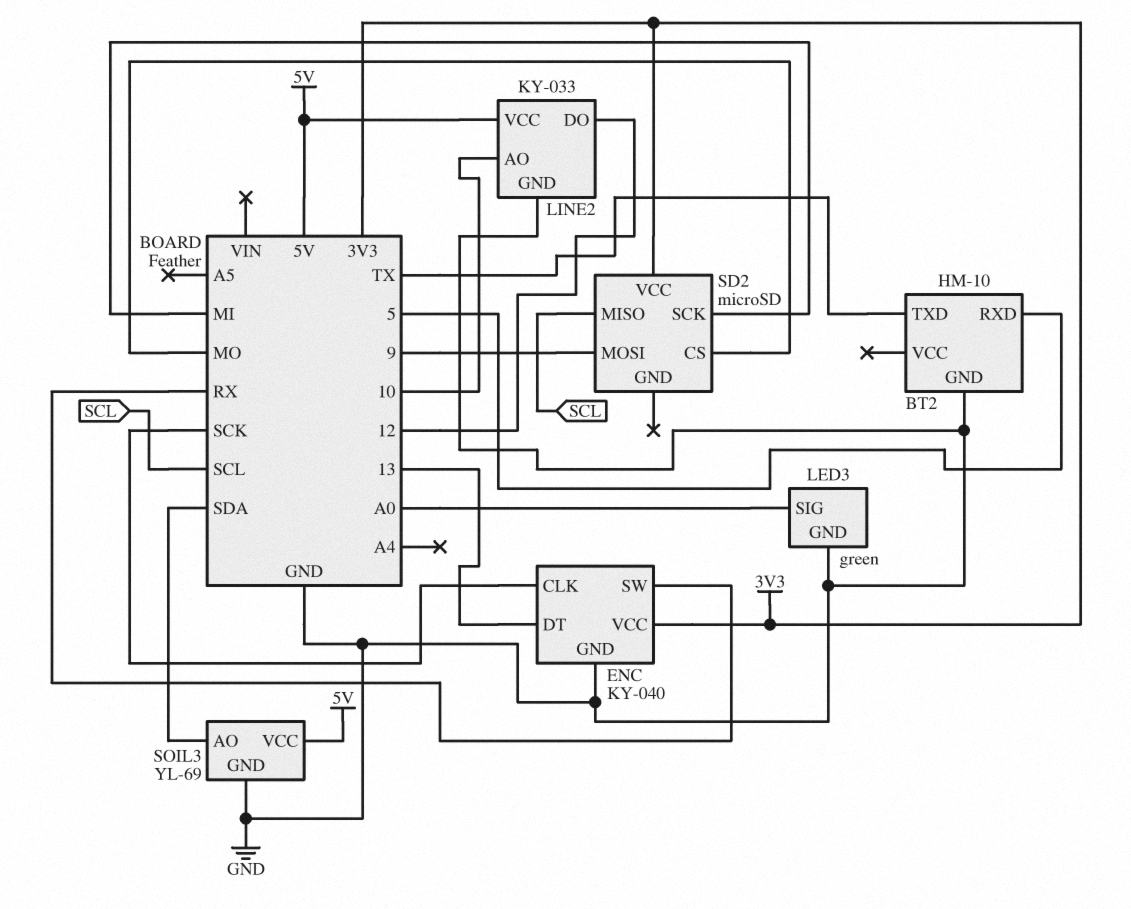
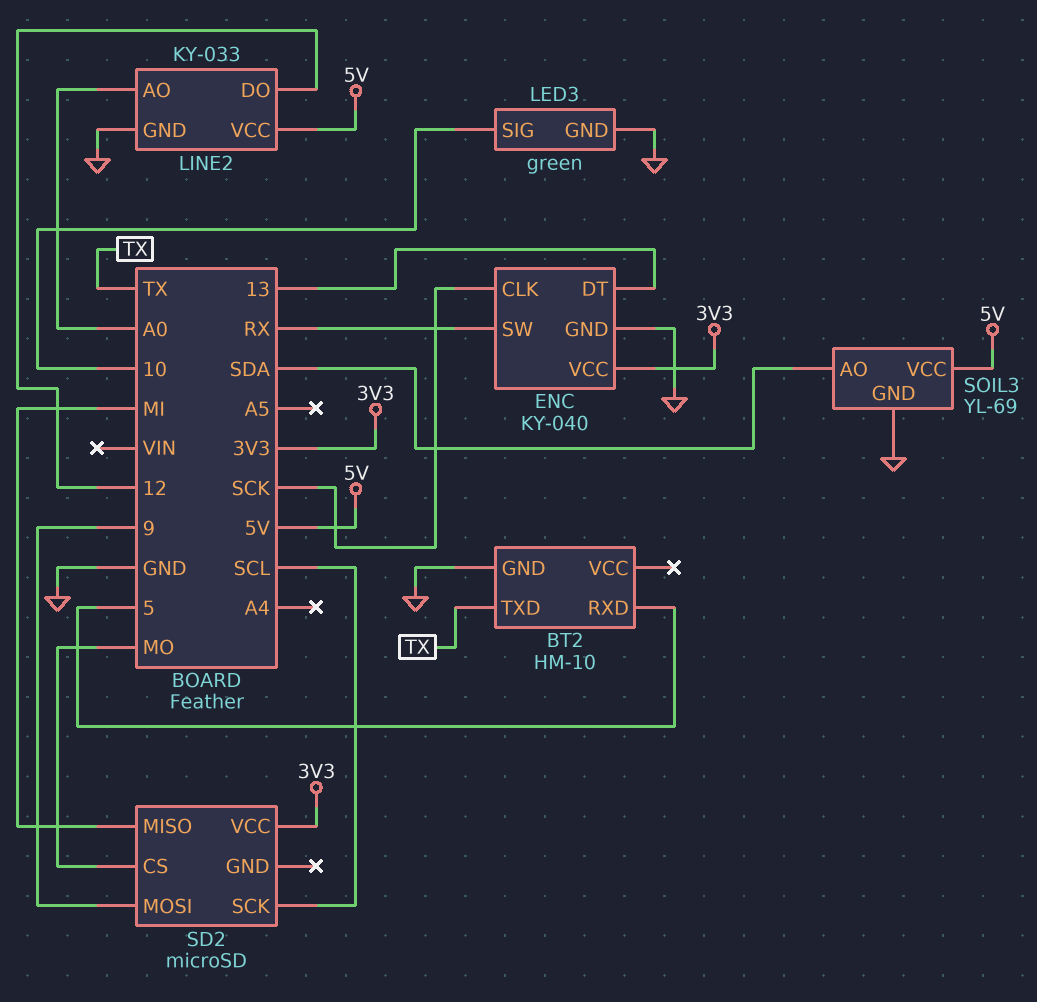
LED3 pin SIG: A0 -> 10
LINE2 pin AO: 10 -> A0
SD2 pin MISO: SCL -> MI
SD2 pin SCK: MI -> SCL

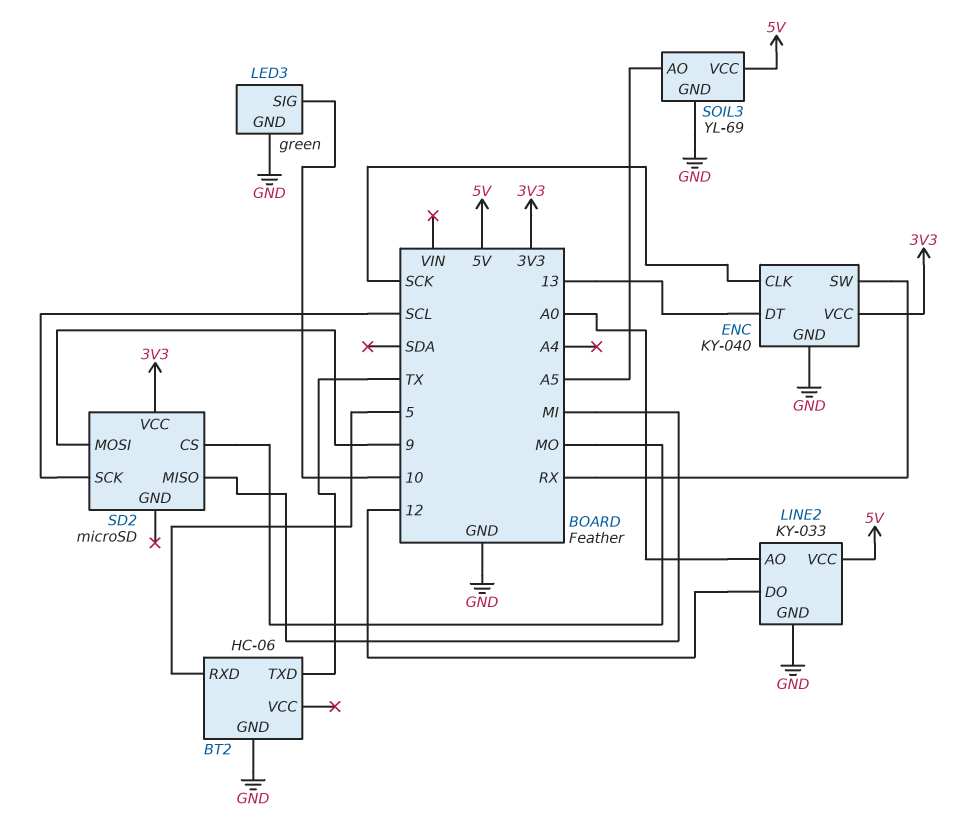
BT2: HM-10 -> HC-06
SOIL3 pin AO: SDA -> A5

